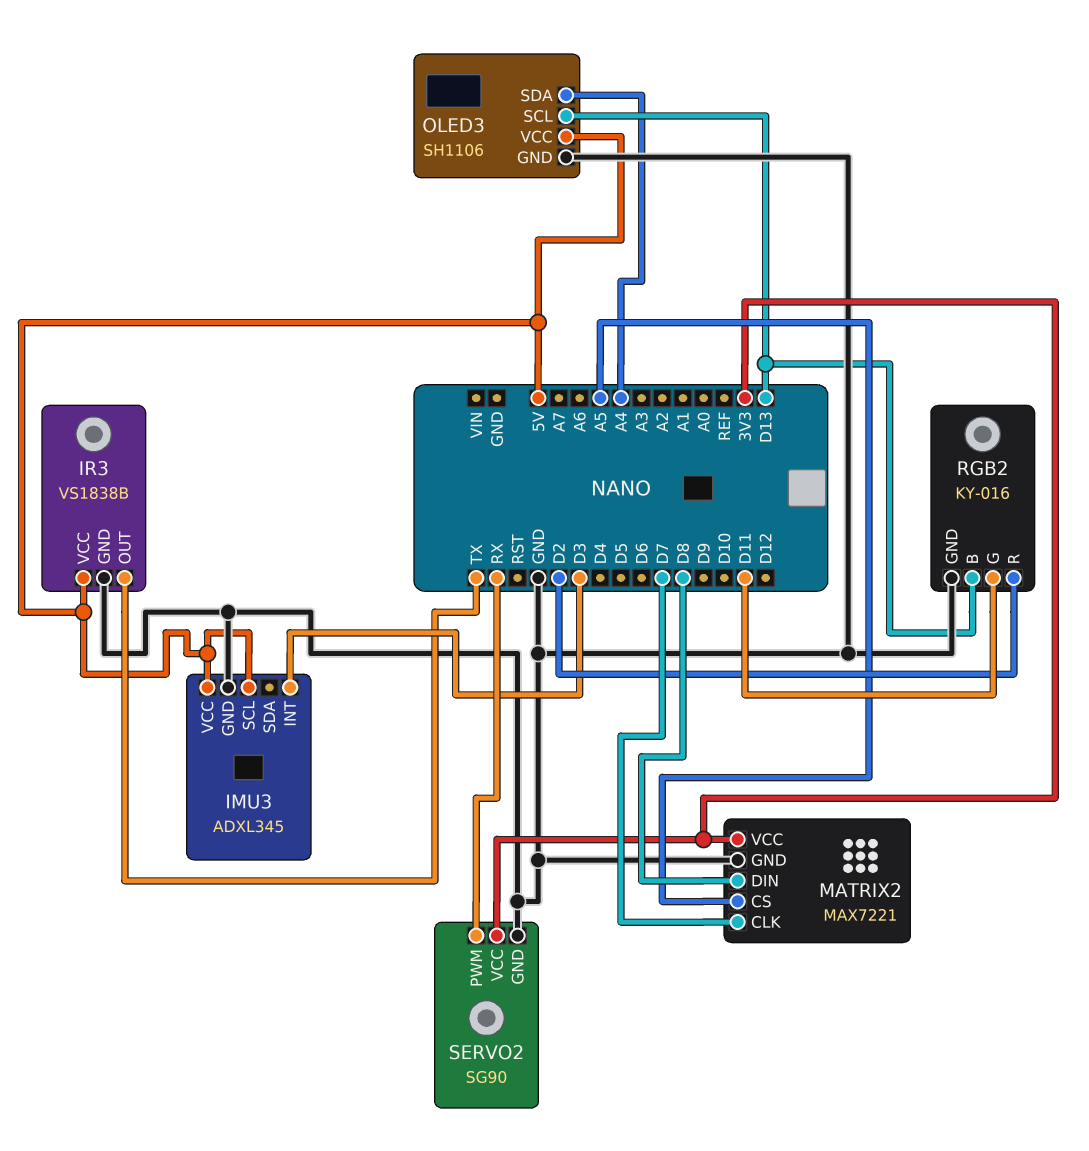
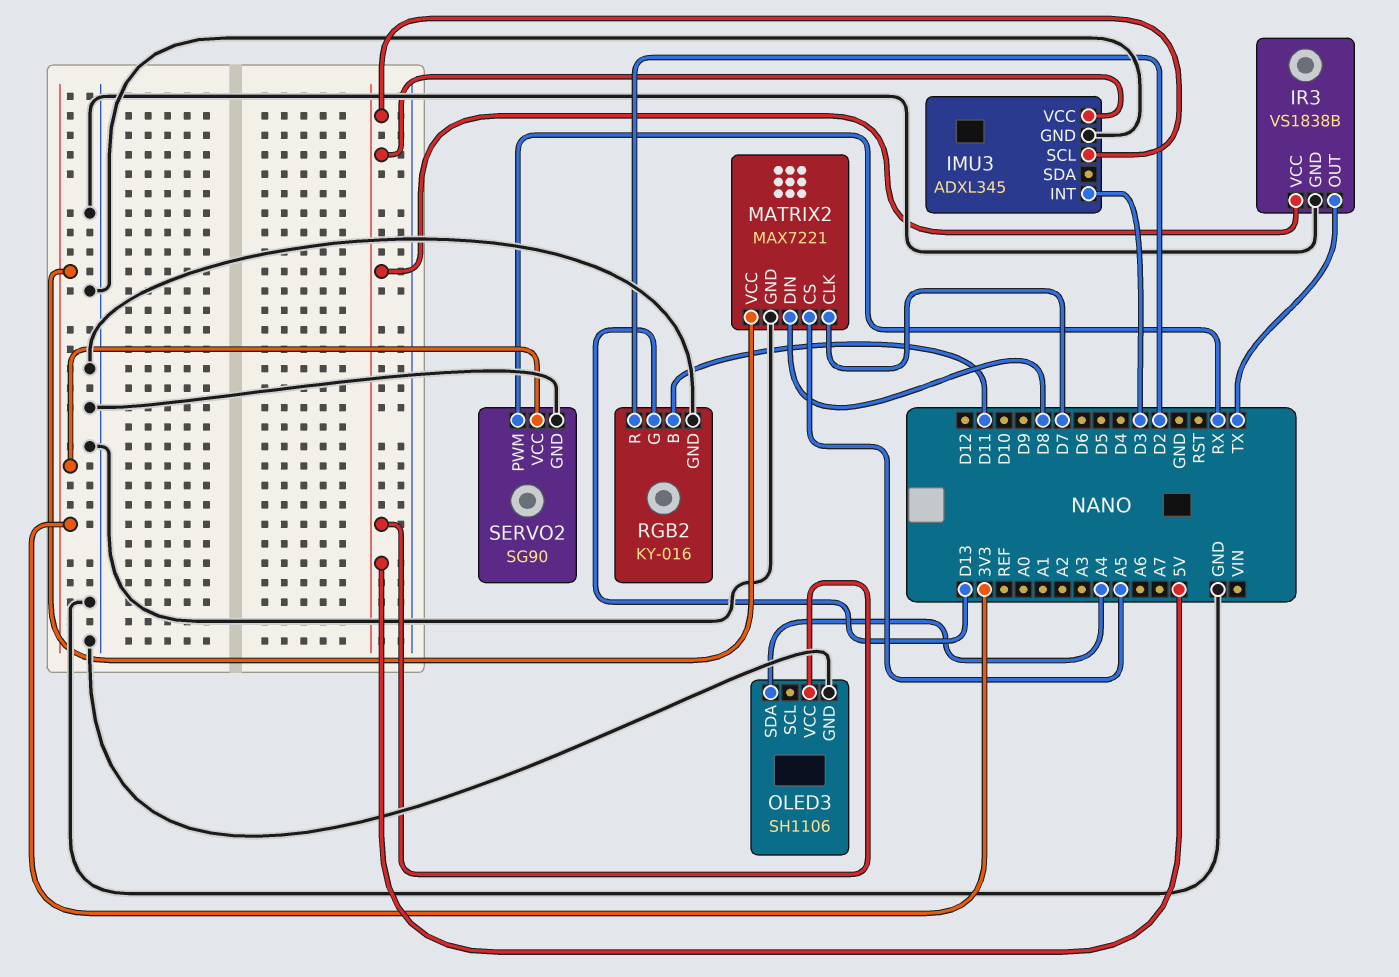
OLED3 pin SCL: D13 -> none
RGB2 pin B: D13 -> D11
RGB2 pin G: D11 -> D13

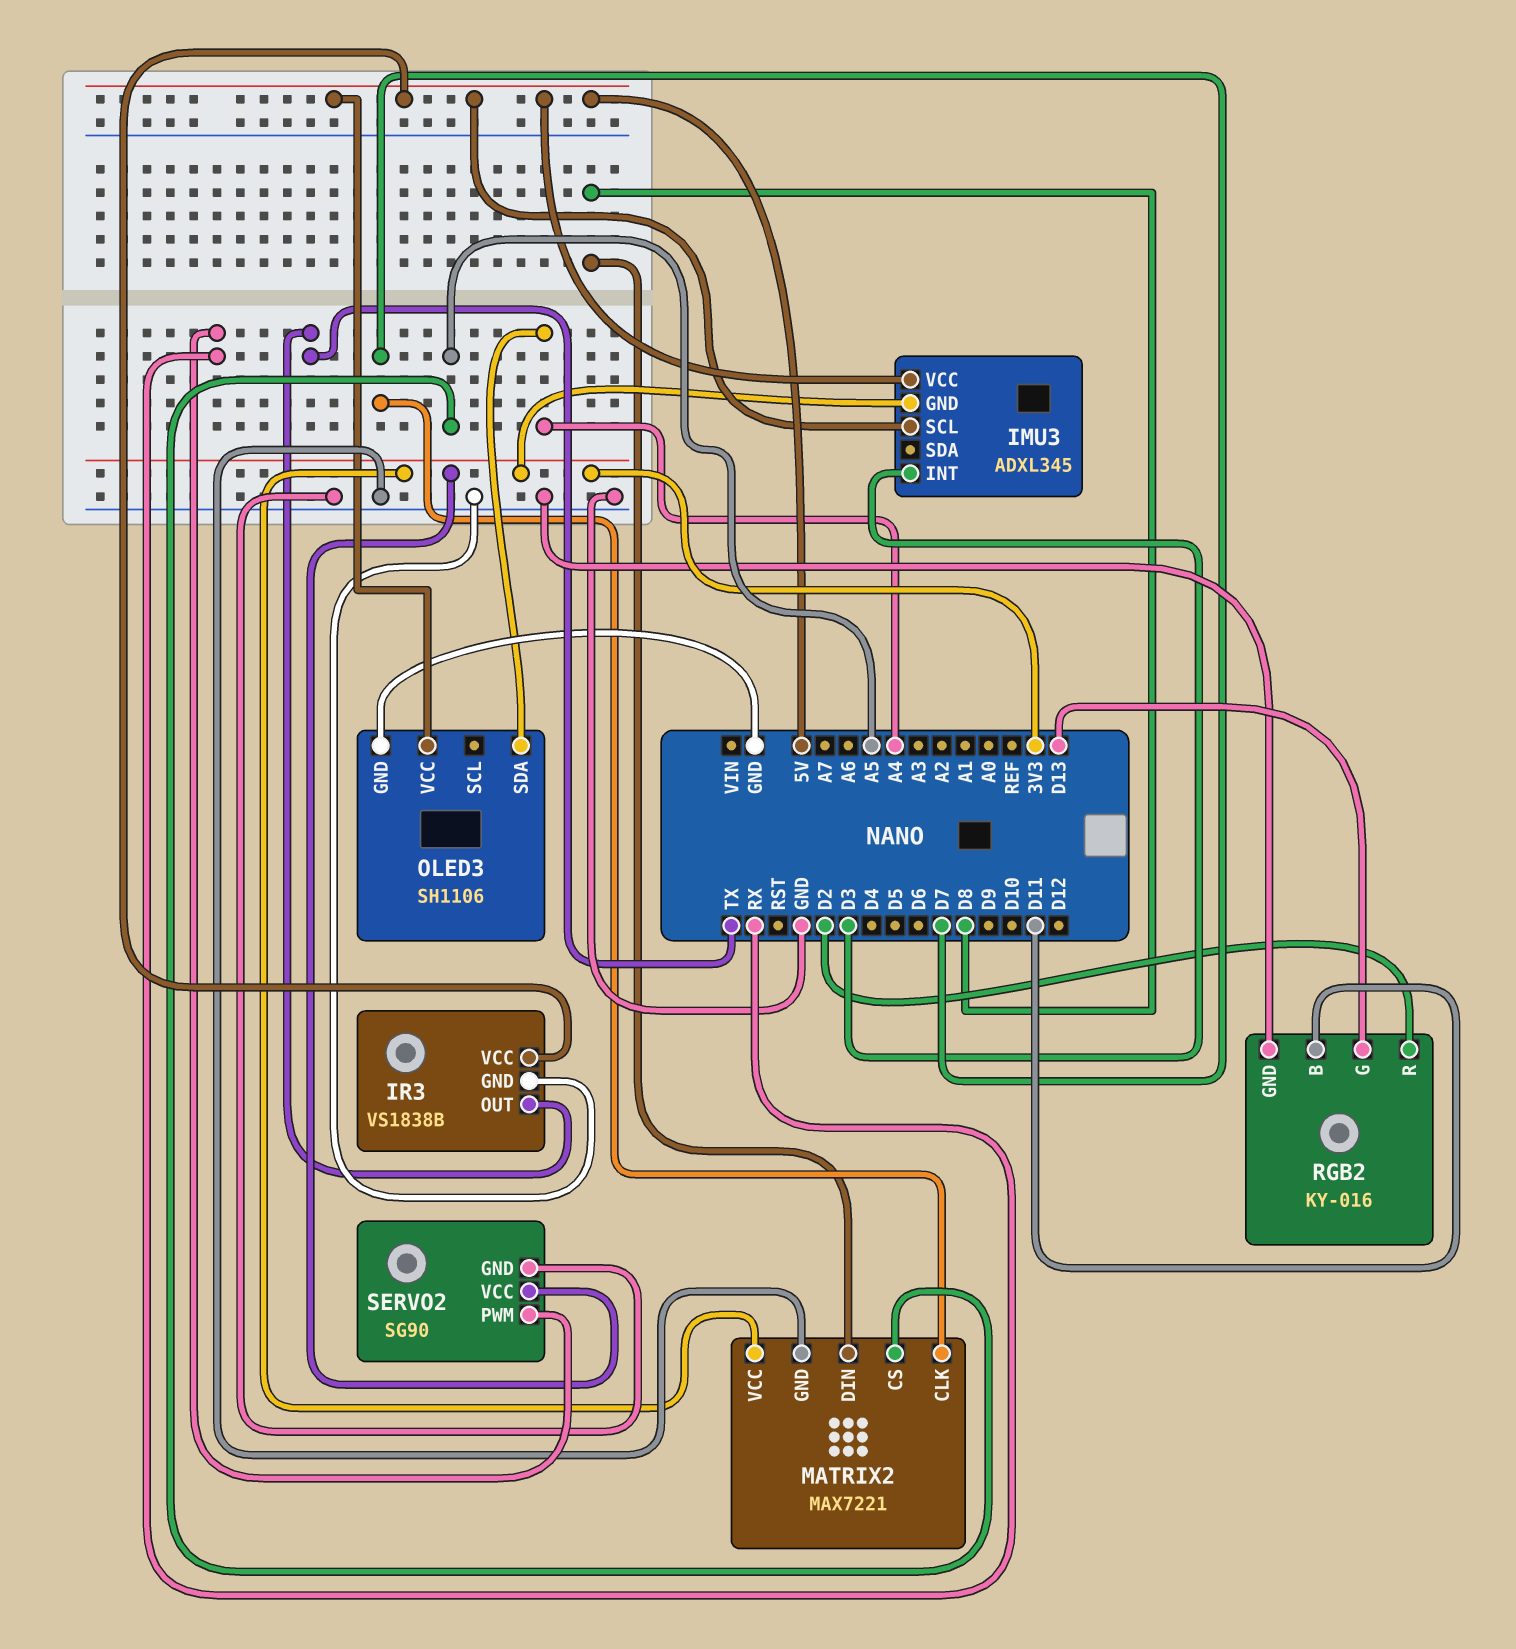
IMU3 pin GND: GND -> 3V3

